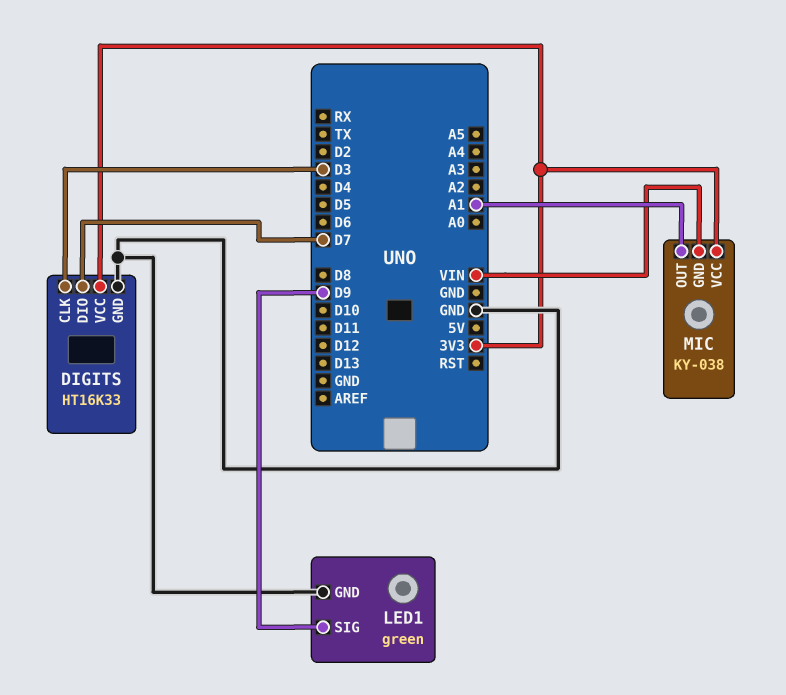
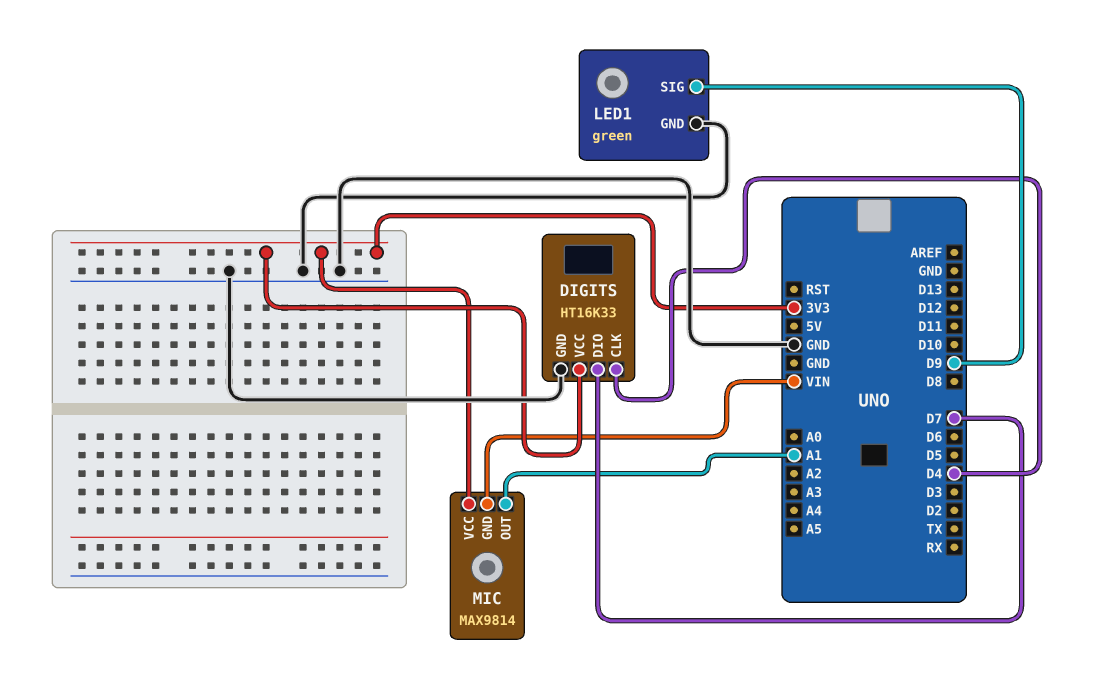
DIGITS pin CLK: D3 -> D4
MIC: KY-038 -> MAX9814

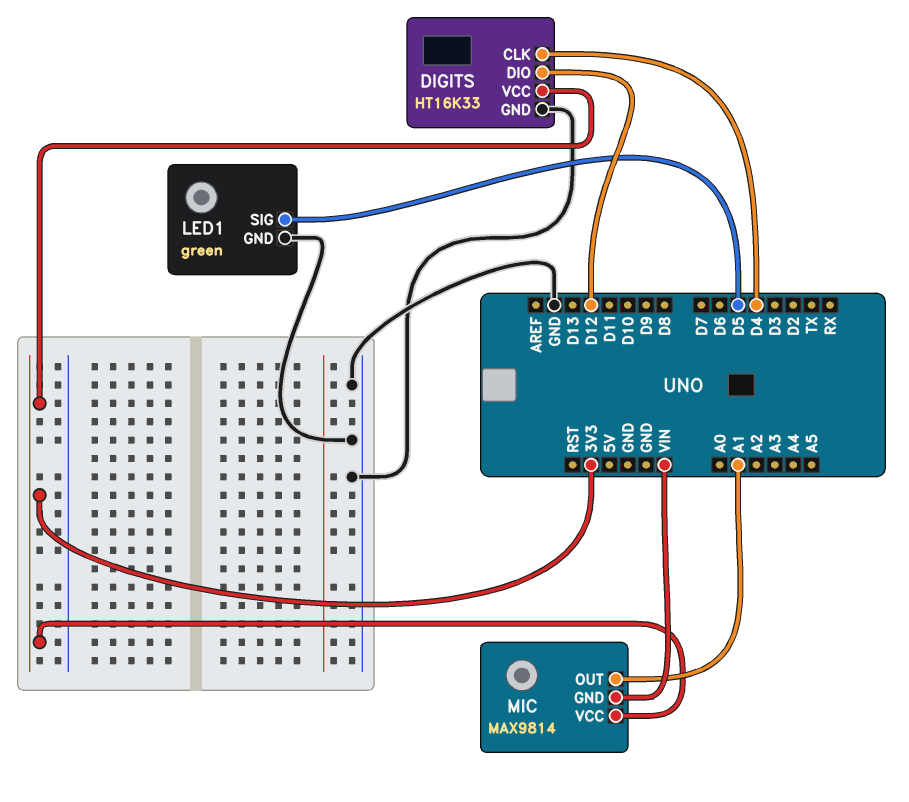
DIGITS pin DIO: D7 -> D12
LED1 pin SIG: D9 -> D5

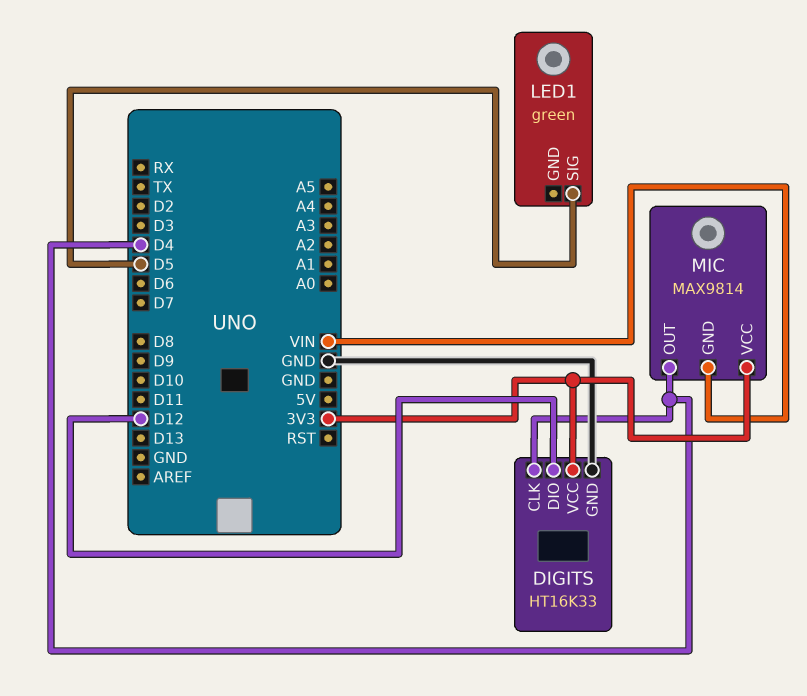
LED1 pin GND: GND -> none
MIC pin OUT: A1 -> D4

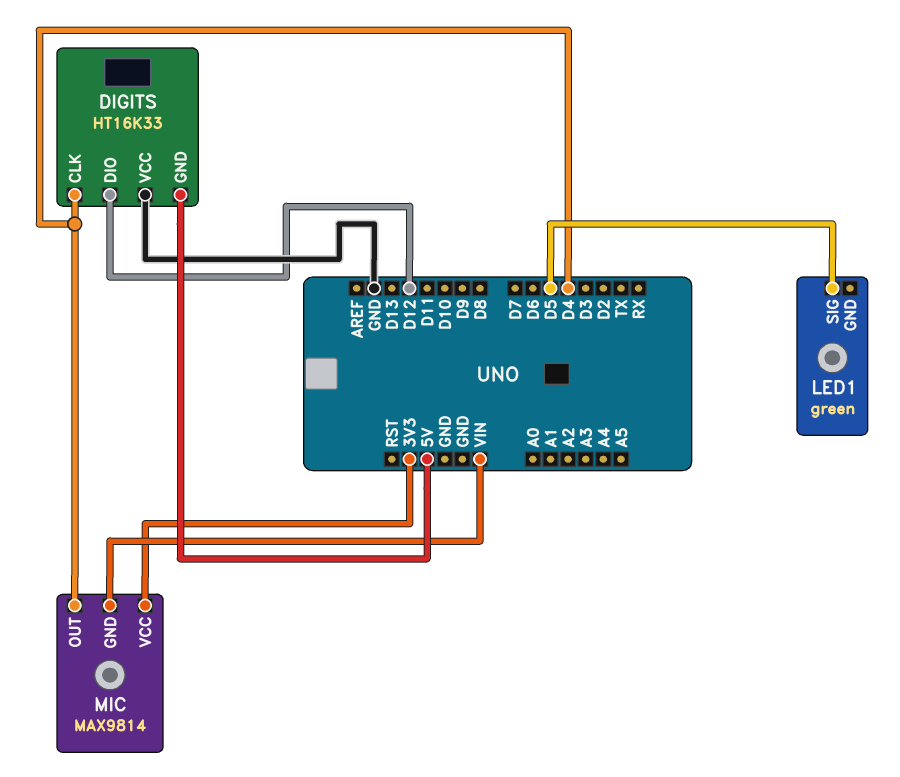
DIGITS pin GND: GND -> 5V
DIGITS pin VCC: 3V3 -> GND

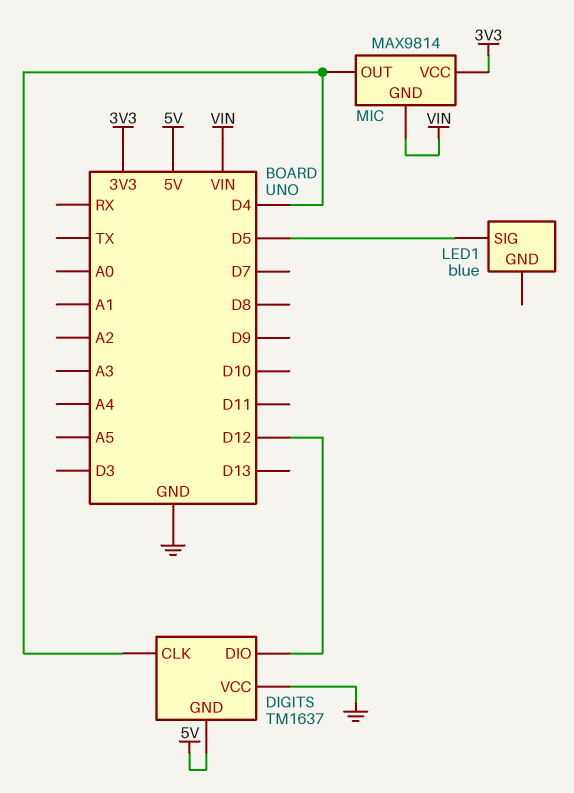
DIGITS: HT16K33 -> TM1637
LED1: green -> blue

